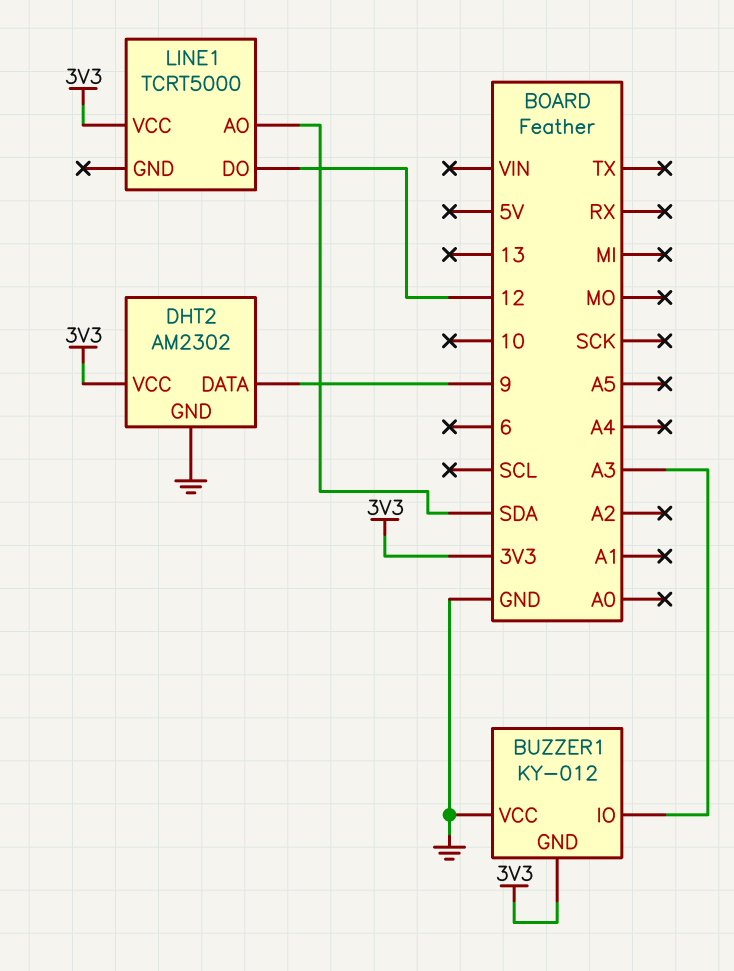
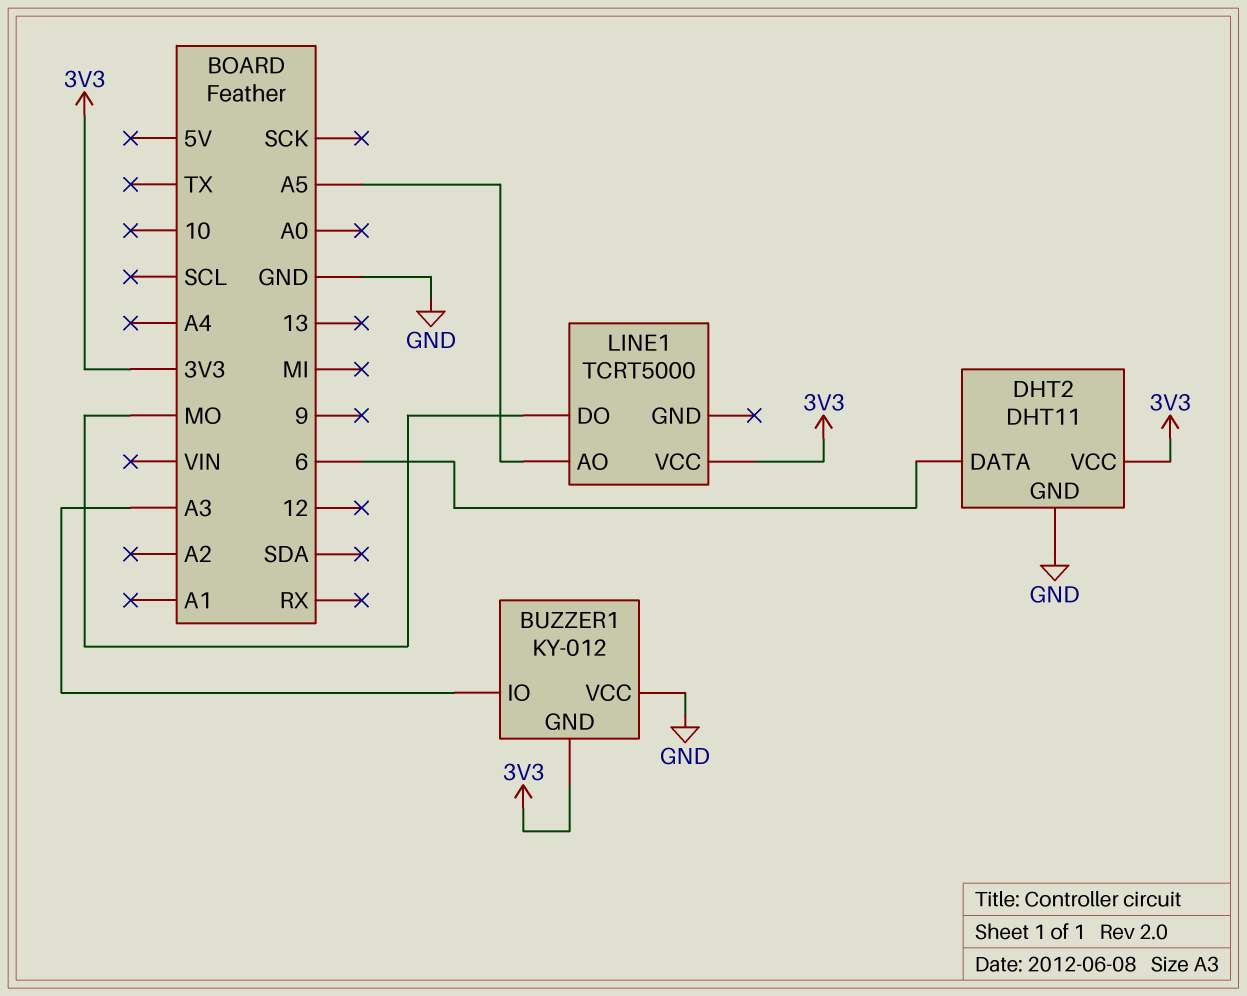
DHT2: AM2302 -> DHT11
DHT2 pin DATA: 9 -> 6
LINE1 pin AO: SDA -> A5
LINE1 pin DO: 12 -> MO

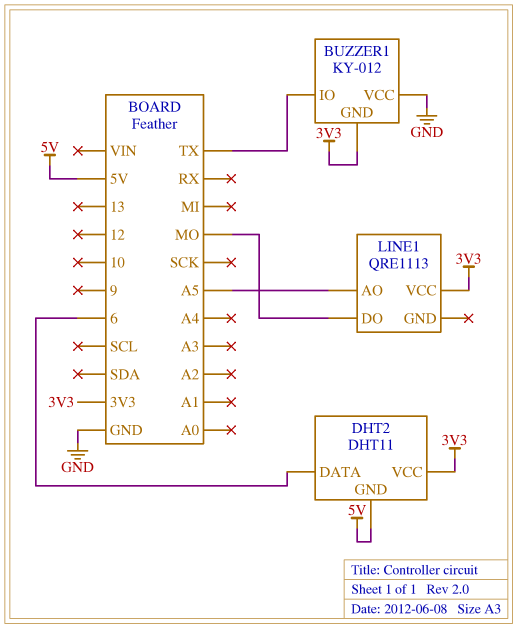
BUZZER1 pin IO: A3 -> TX
DHT2 pin GND: GND -> 5V
LINE1: TCRT5000 -> QRE1113

